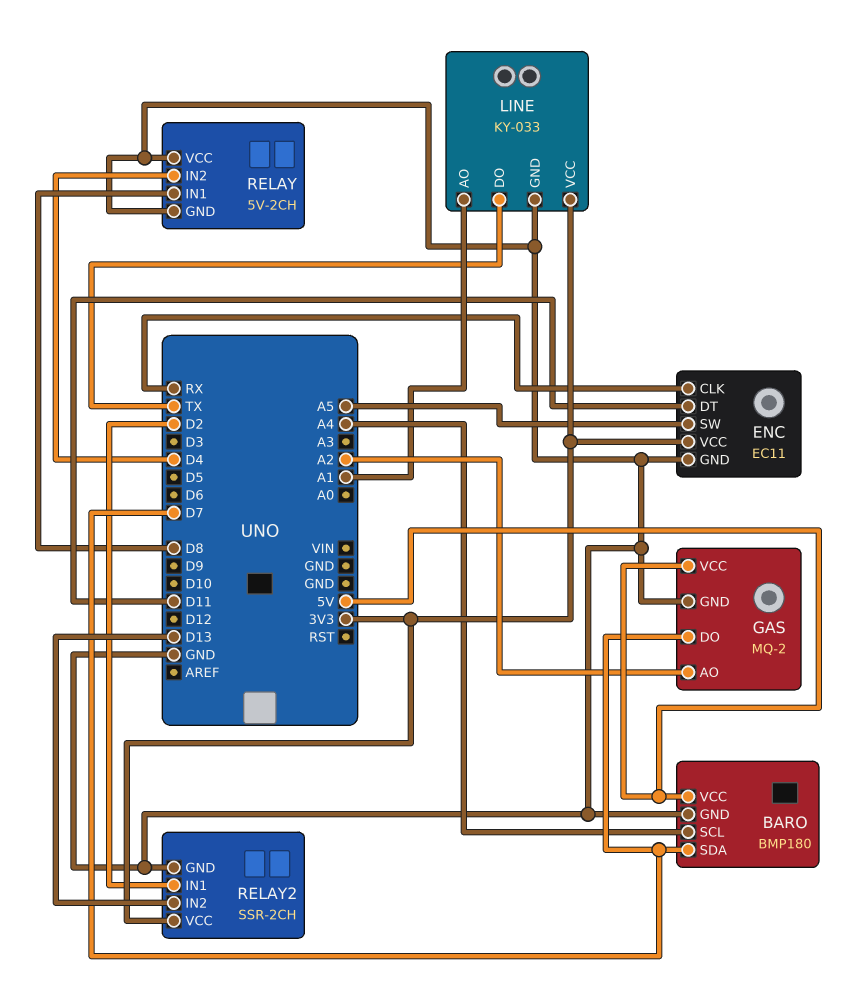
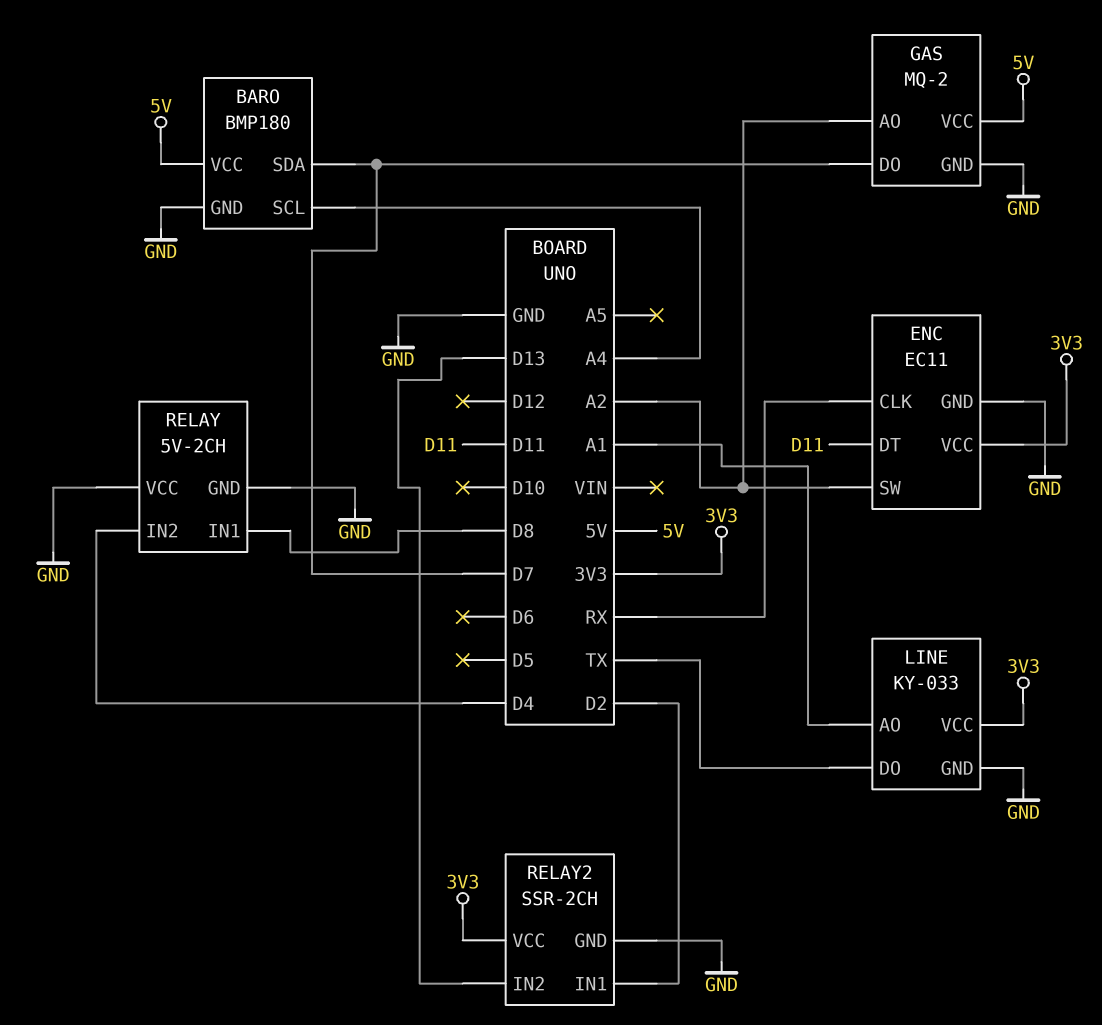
ENC pin SW: A5 -> A2

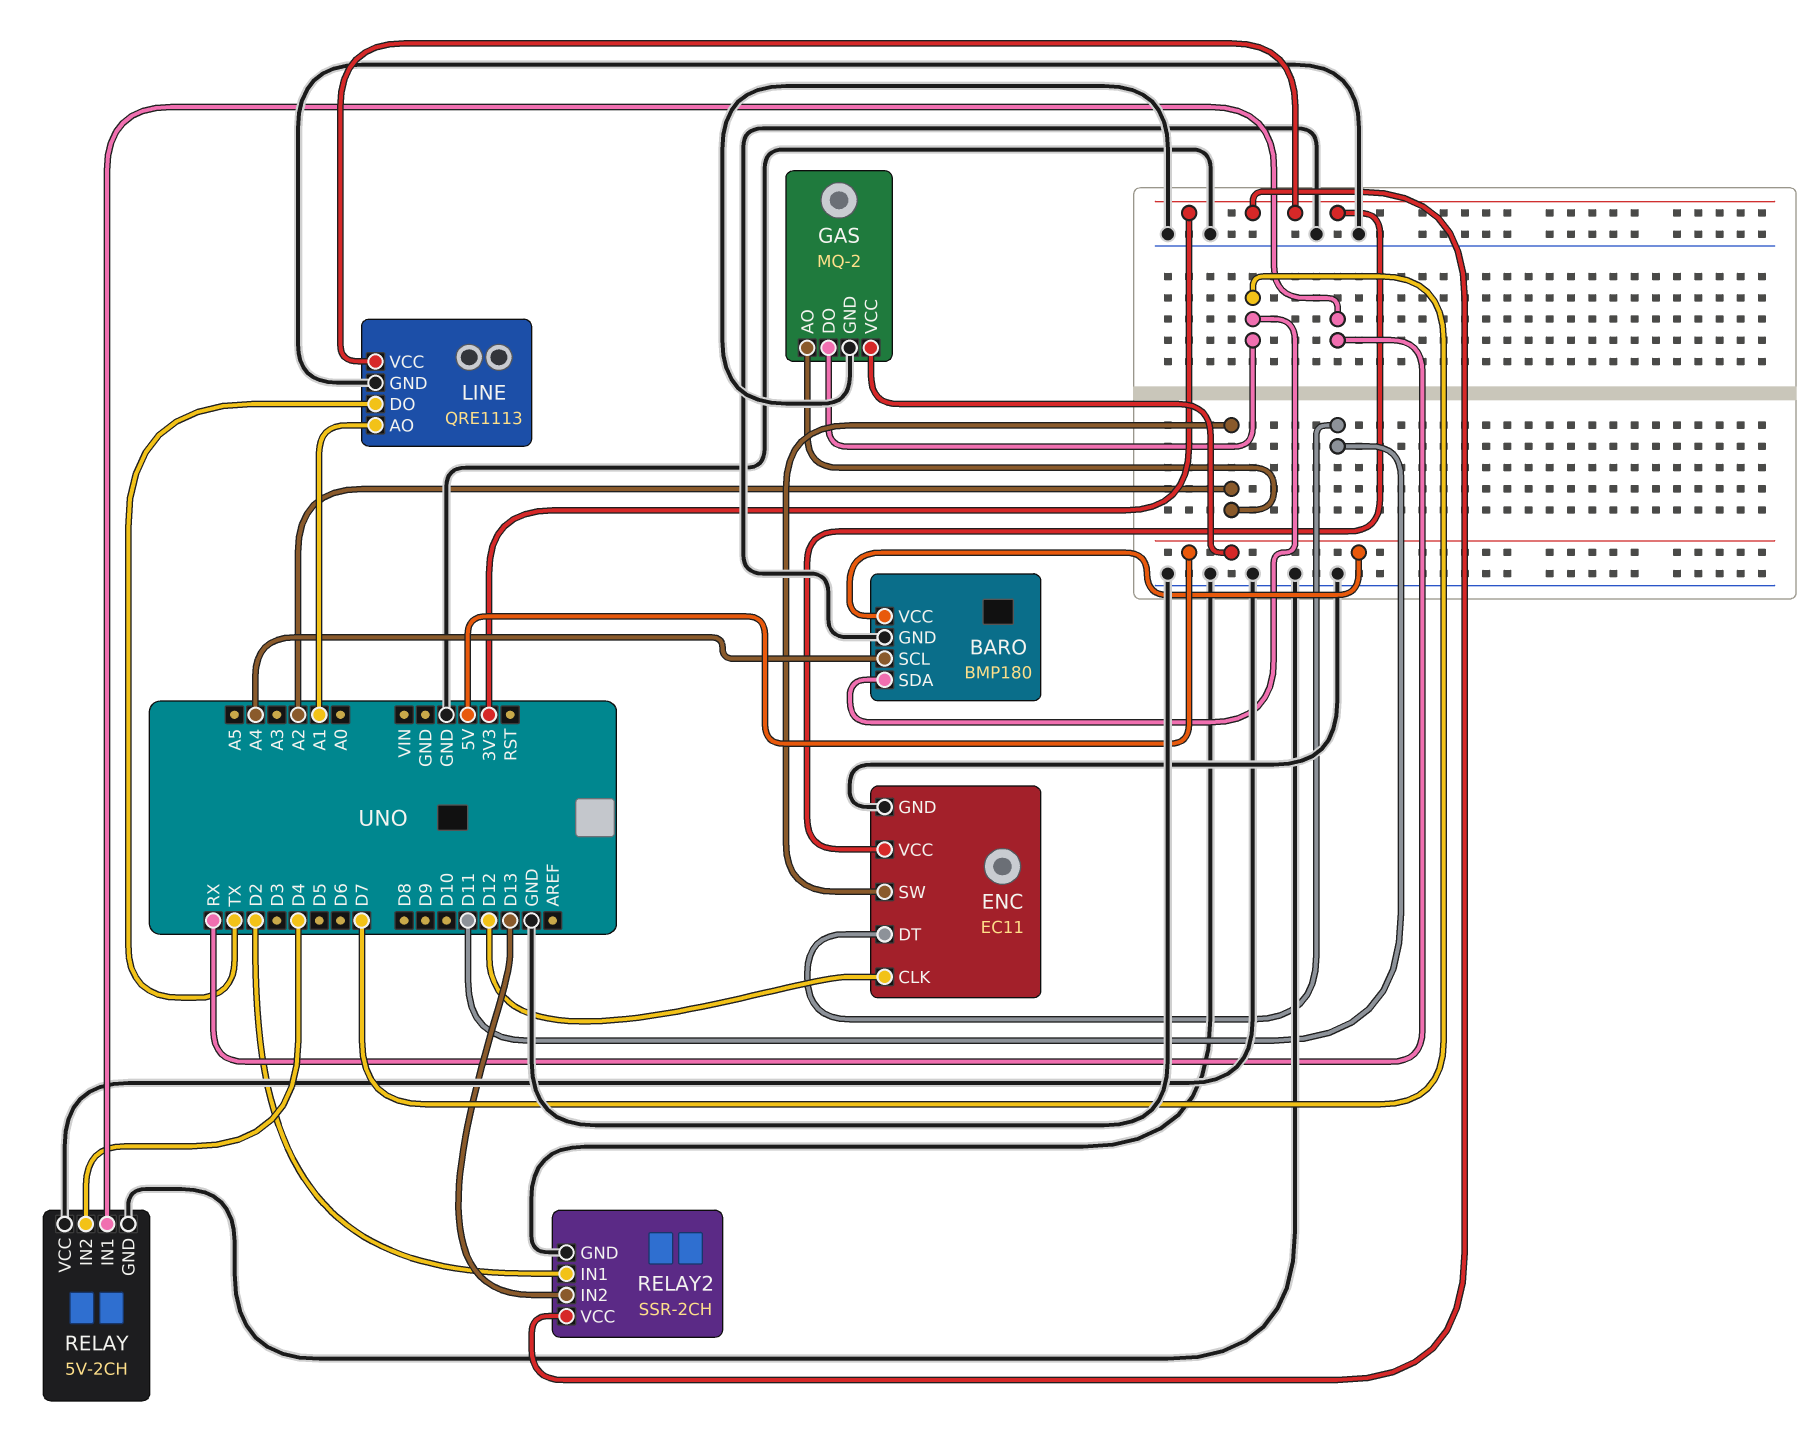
ENC pin CLK: RX -> D12
LINE: KY-033 -> QRE1113
RELAY pin IN1: D8 -> RX

